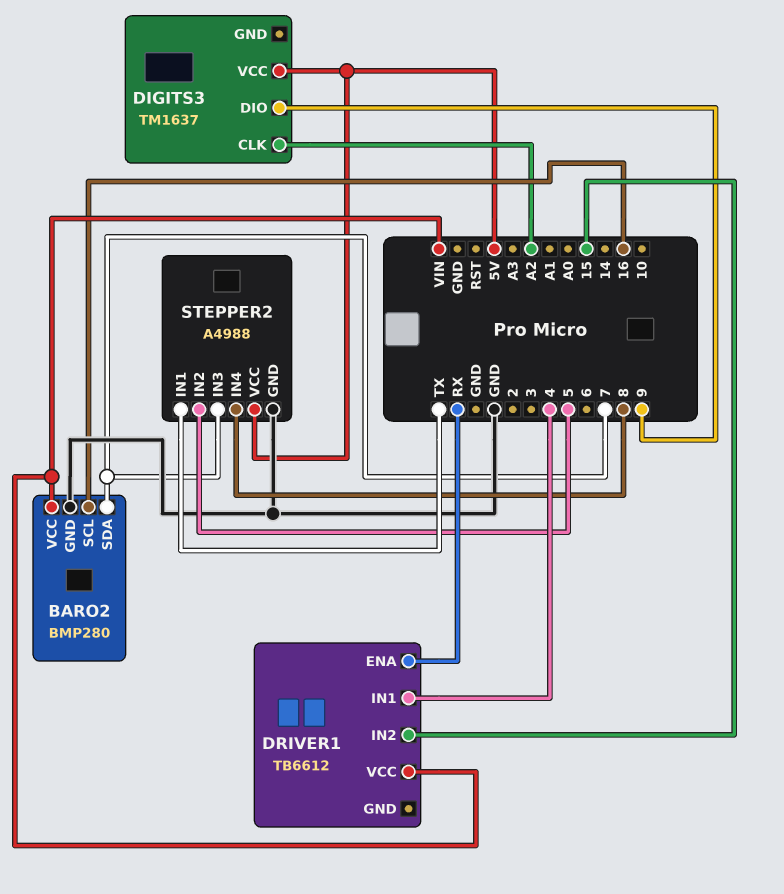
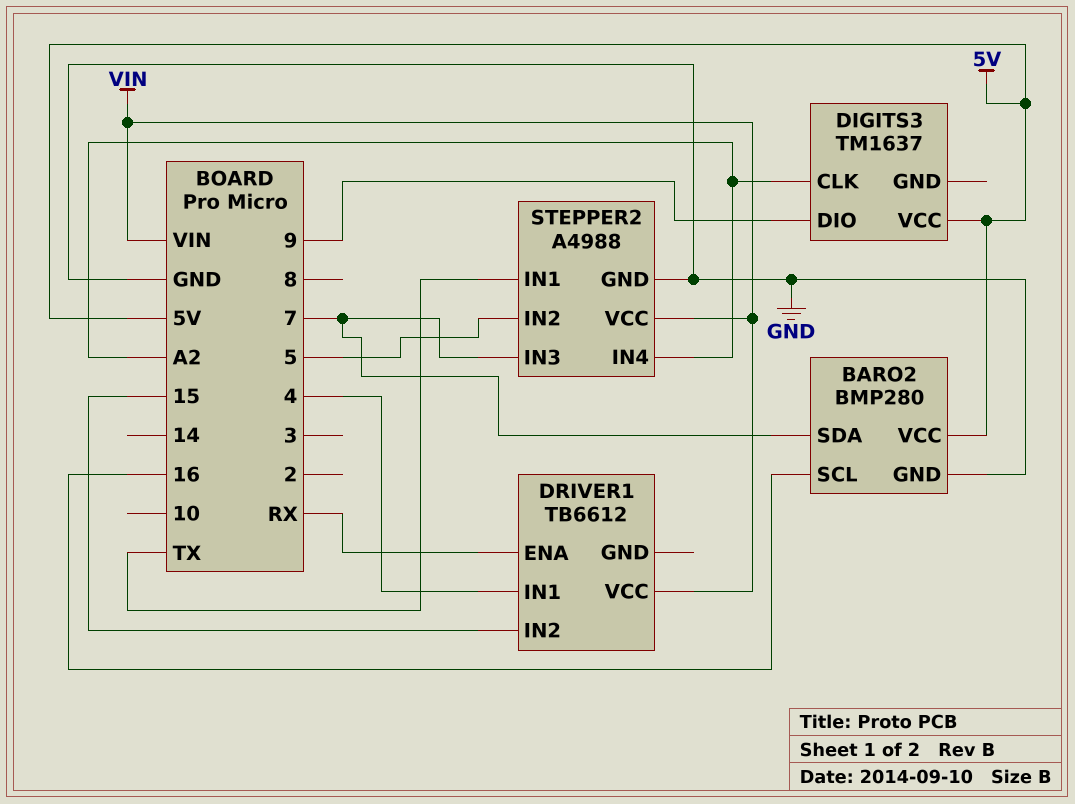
BARO2 pin VCC: VIN -> 5V
STEPPER2 pin IN4: 8 -> A2
STEPPER2 pin VCC: 5V -> VIN

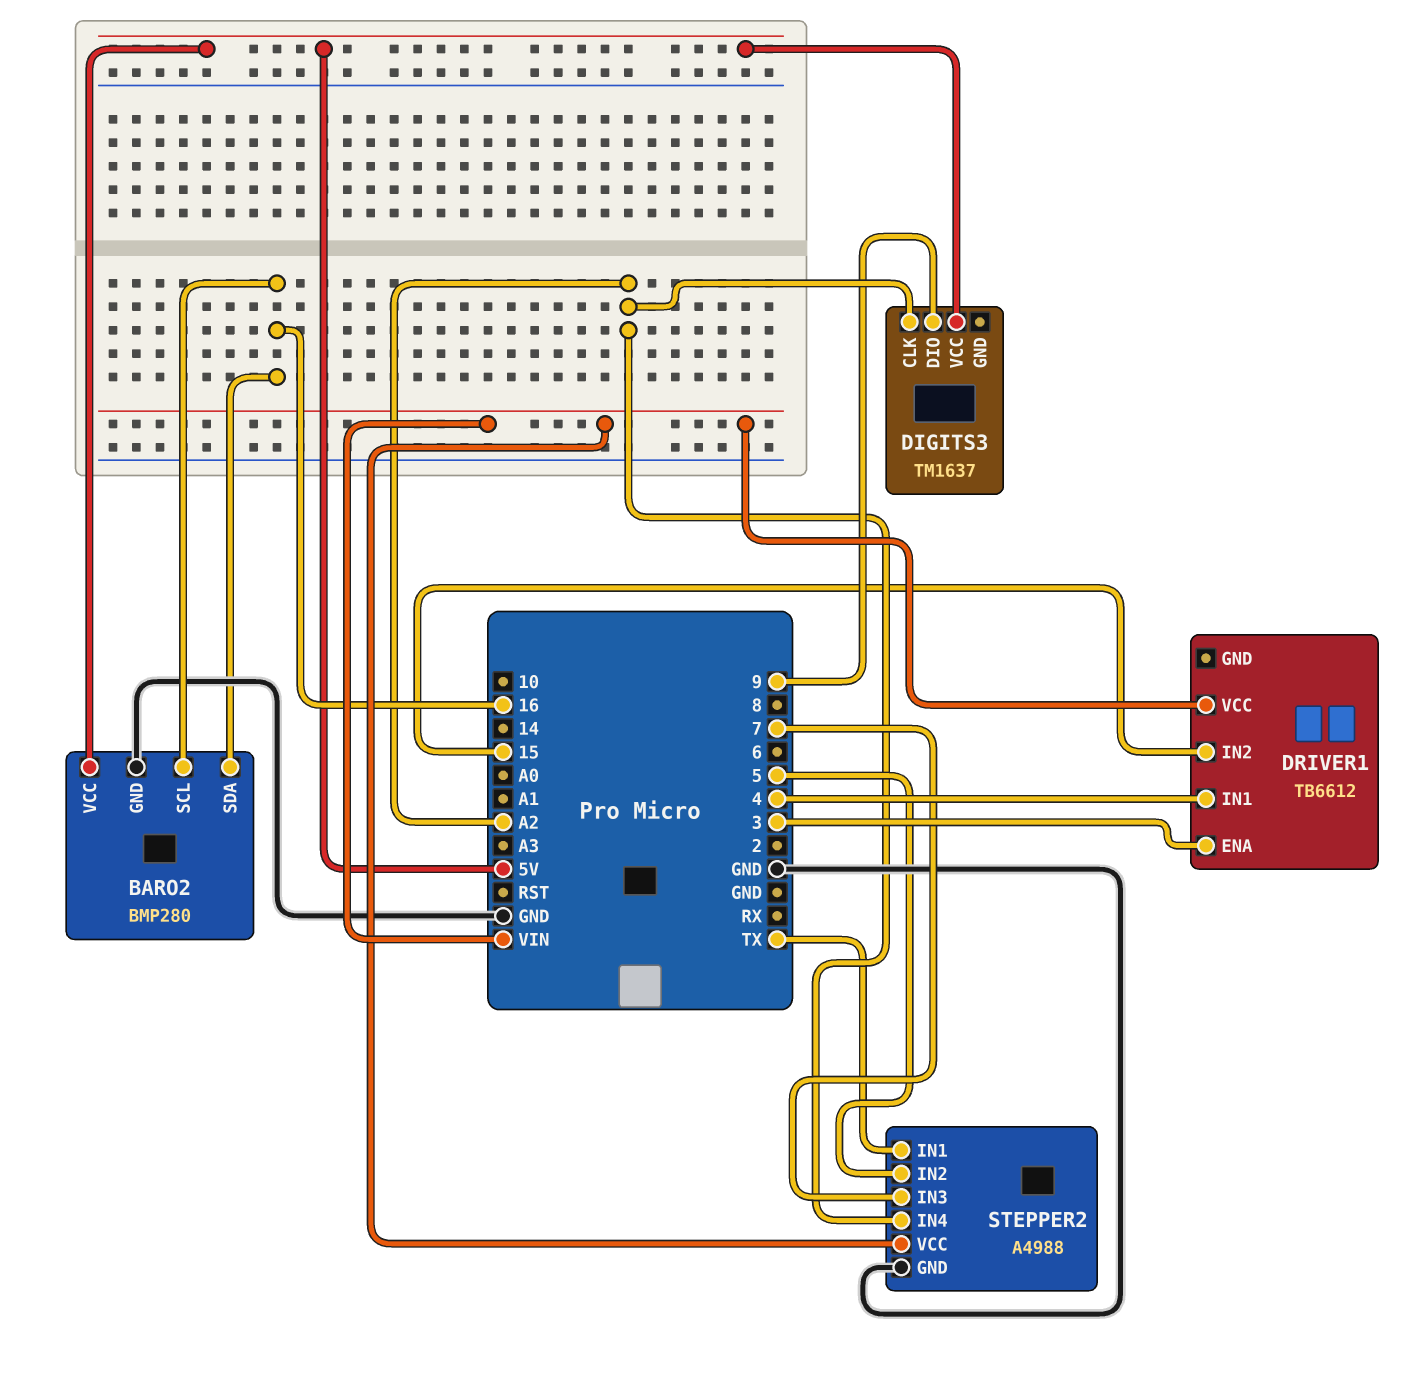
BARO2 pin SDA: 7 -> 16
DRIVER1 pin ENA: RX -> 3

